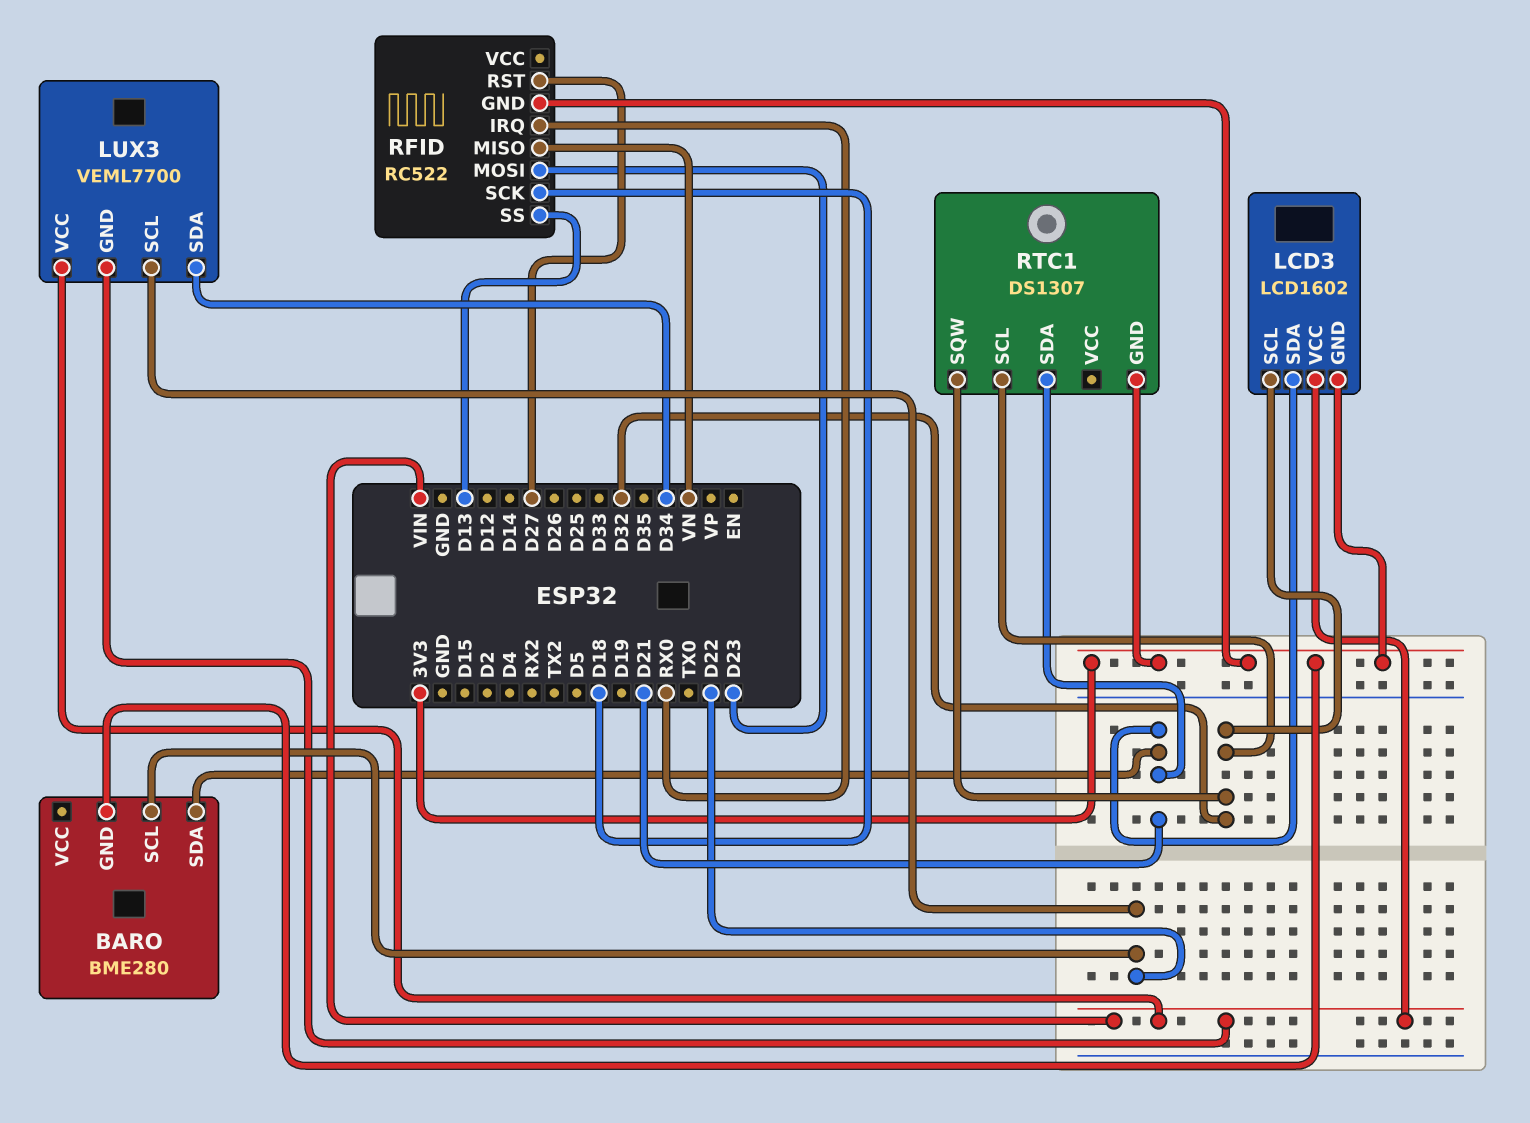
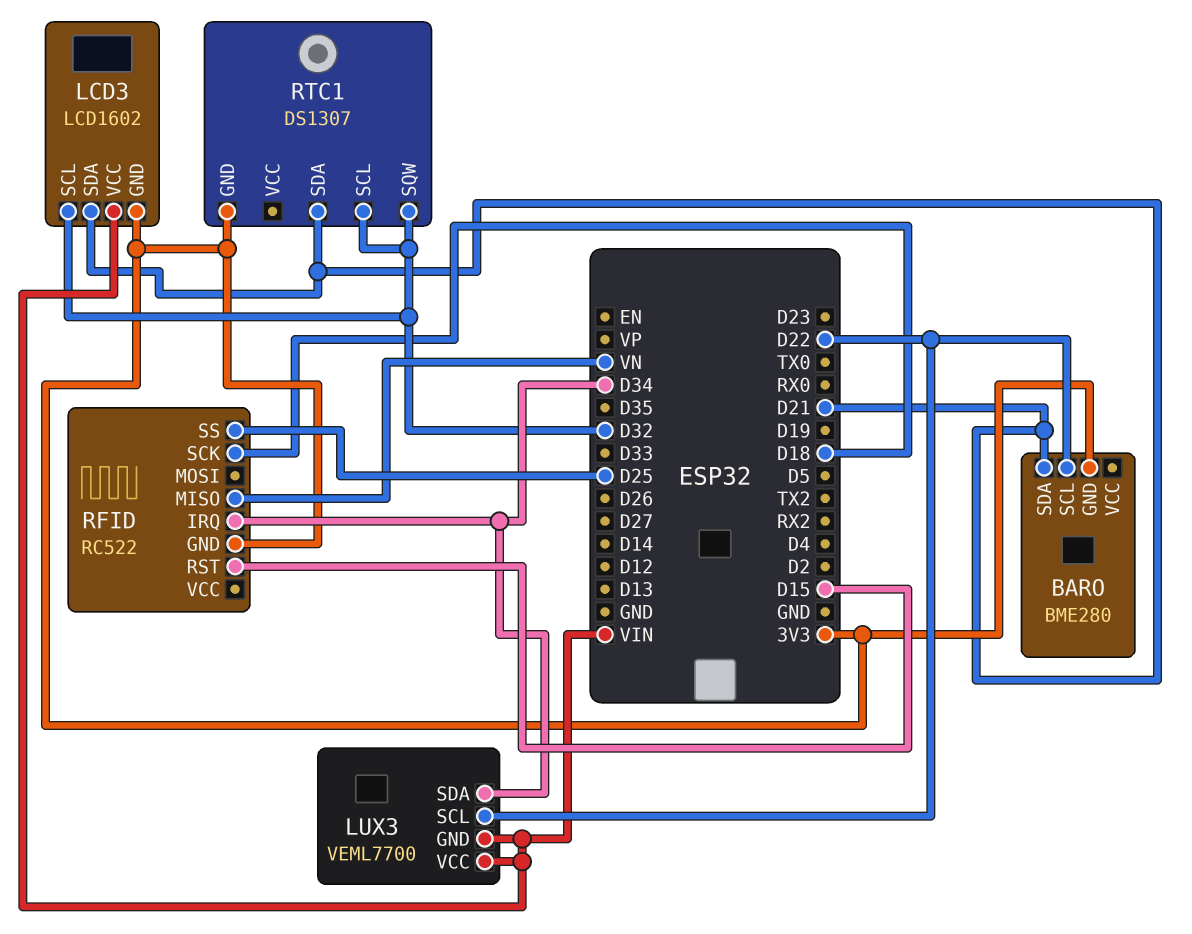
RFID pin IRQ: RX0 -> D34
RFID pin MOSI: D23 -> none
RFID pin RST: D27 -> D15
RFID pin SS: D13 -> D25

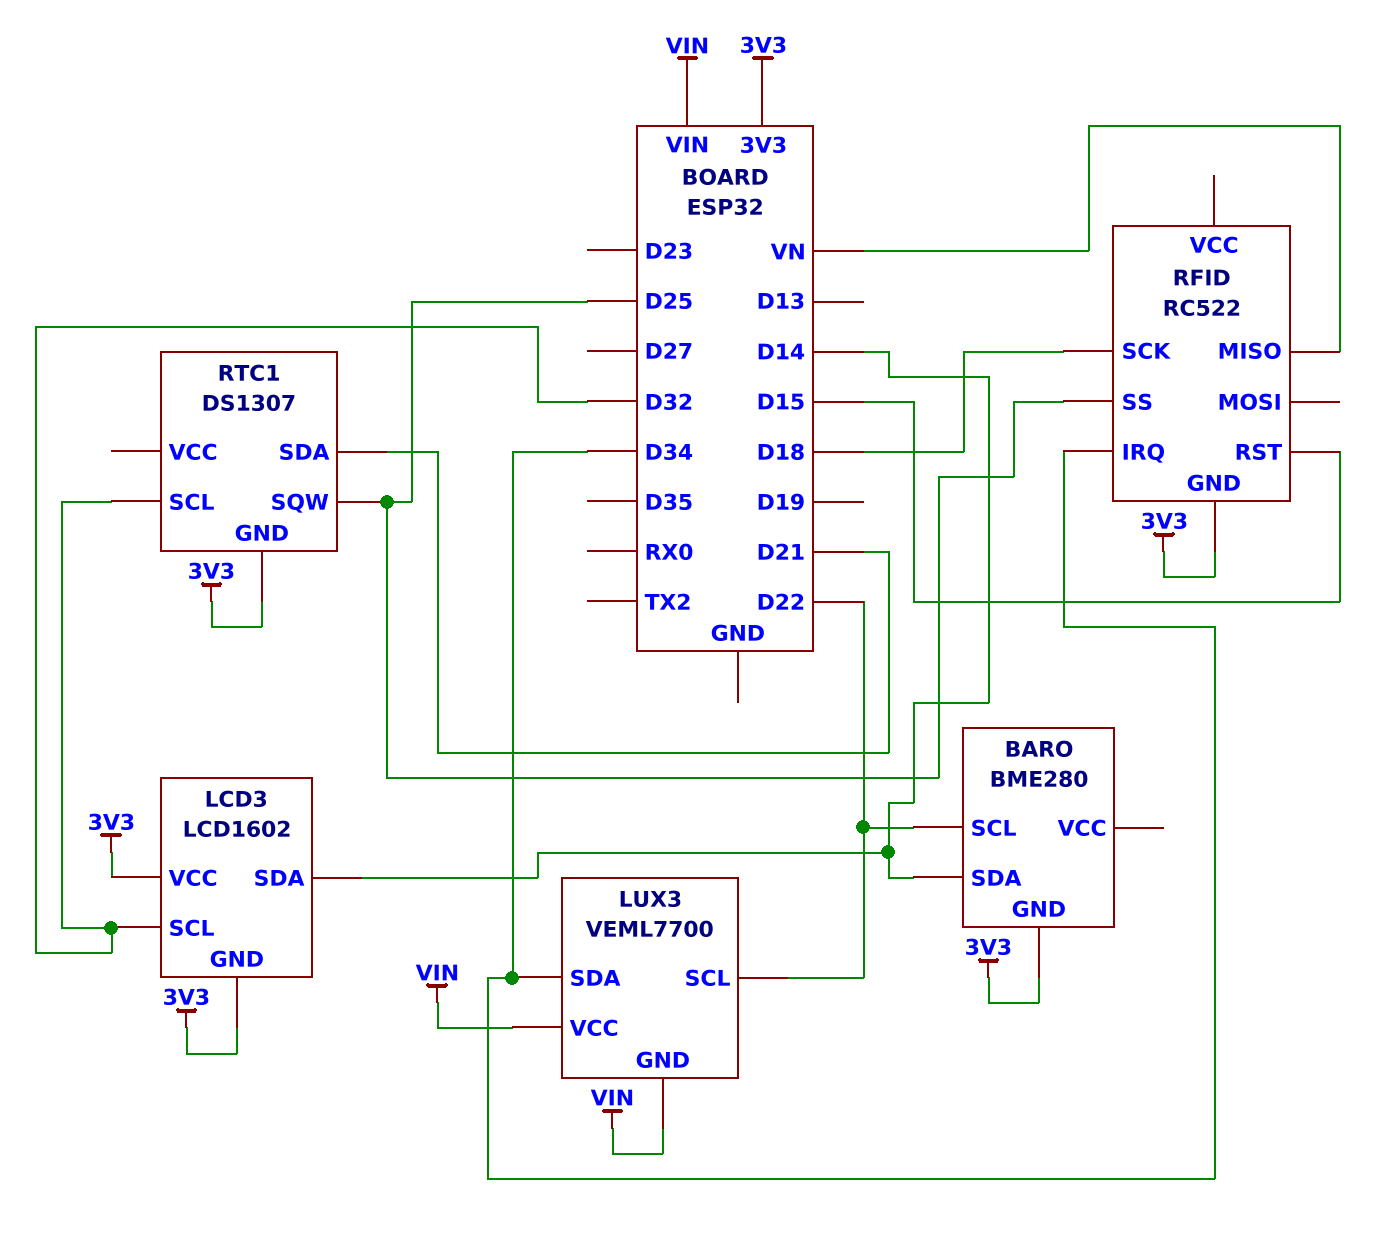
BARO pin SDA: D21 -> D14
LCD3 pin SDA: D21 -> D14
LCD3 pin VCC: VIN -> 3V3
RTC1 pin SQW: D32 -> D25

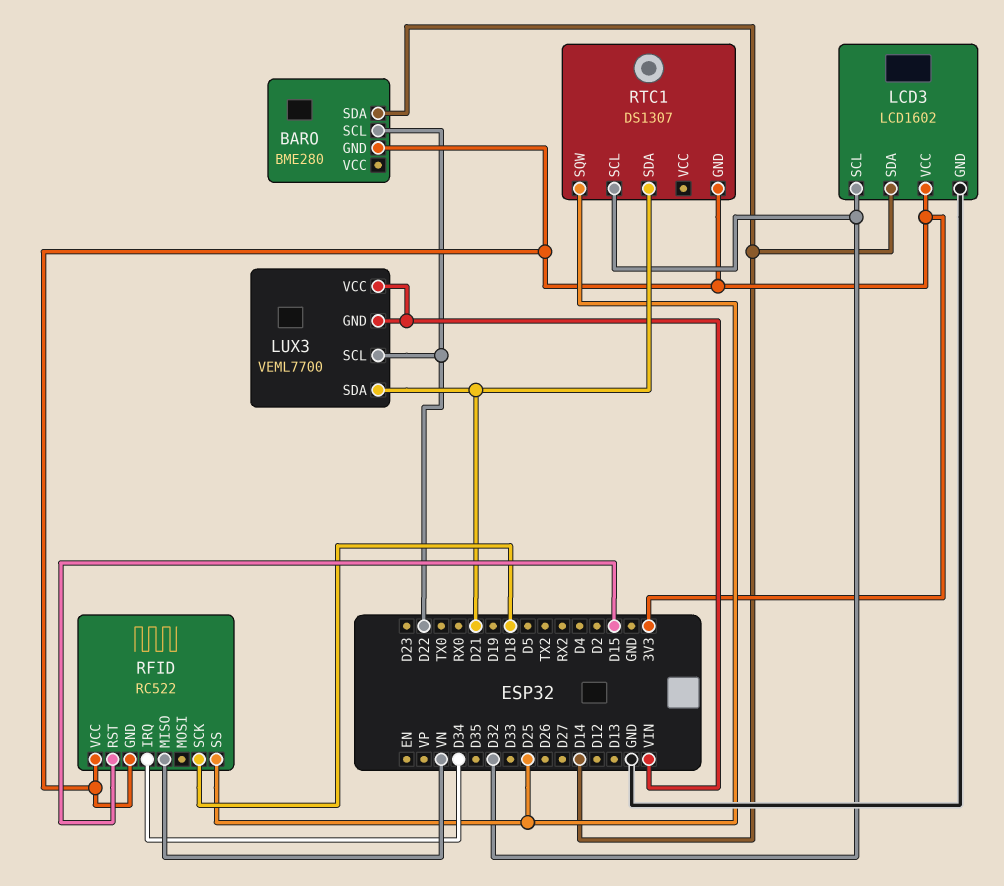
LCD3 pin GND: 3V3 -> GND
LUX3 pin SDA: D34 -> D21
RFID pin VCC: none -> 3V3

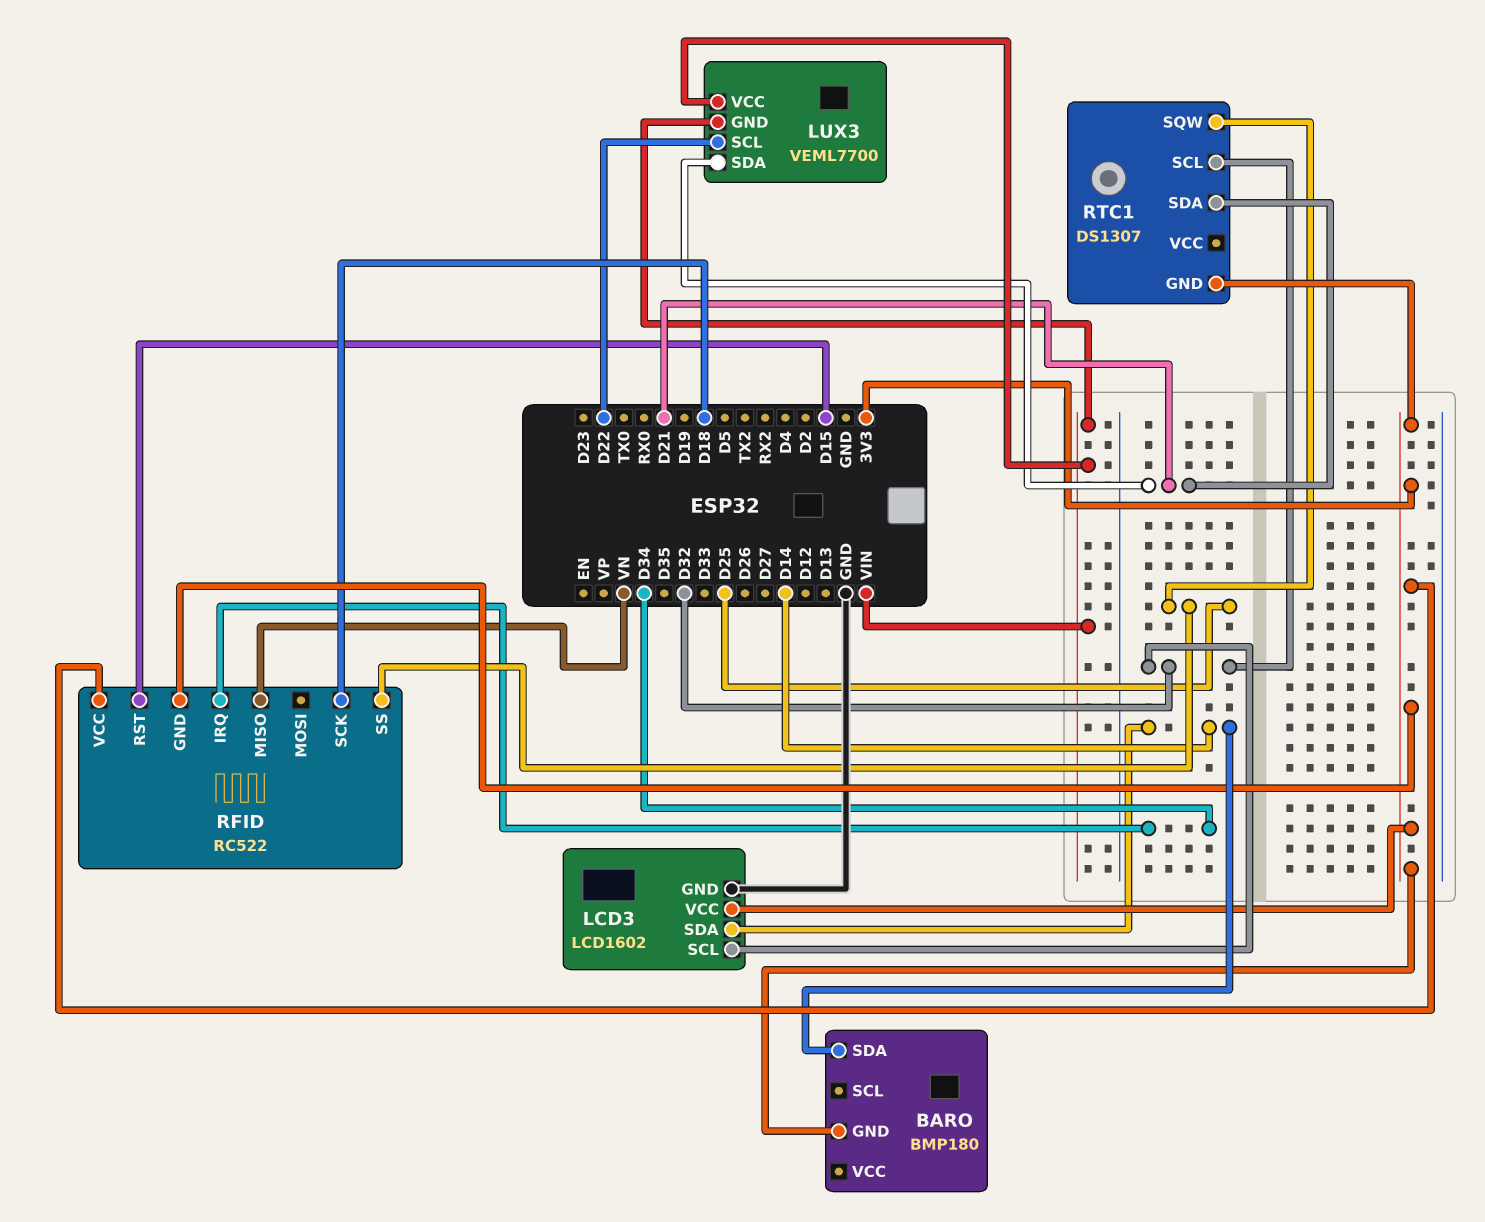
BARO: BME280 -> BMP180
BARO pin SCL: D22 -> none

